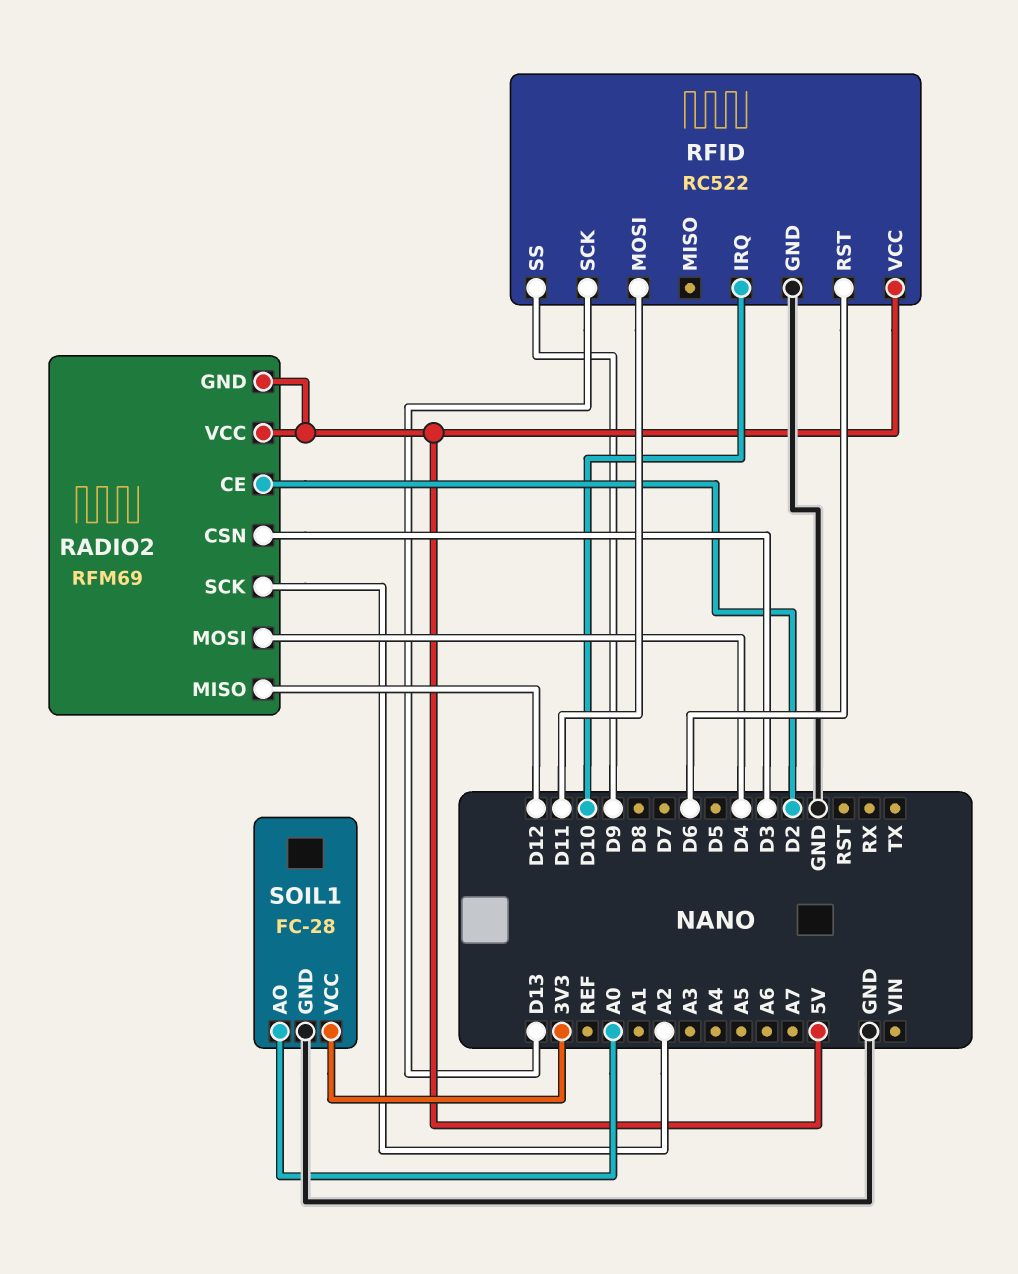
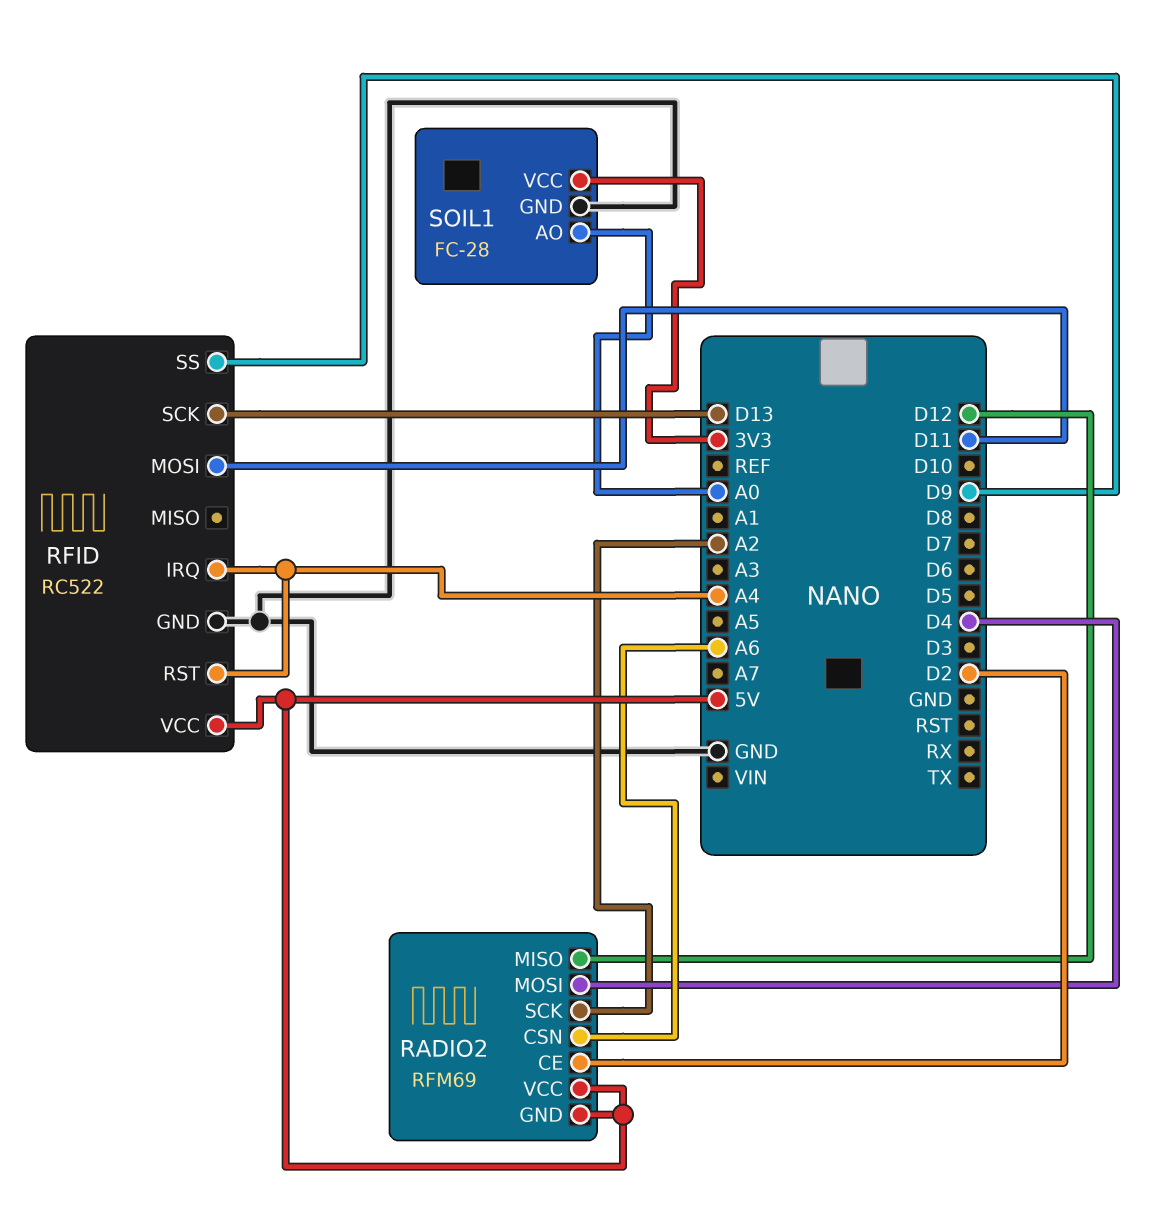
RADIO2 pin CSN: D3 -> A6
RFID pin IRQ: D10 -> A4
RFID pin RST: D6 -> A4

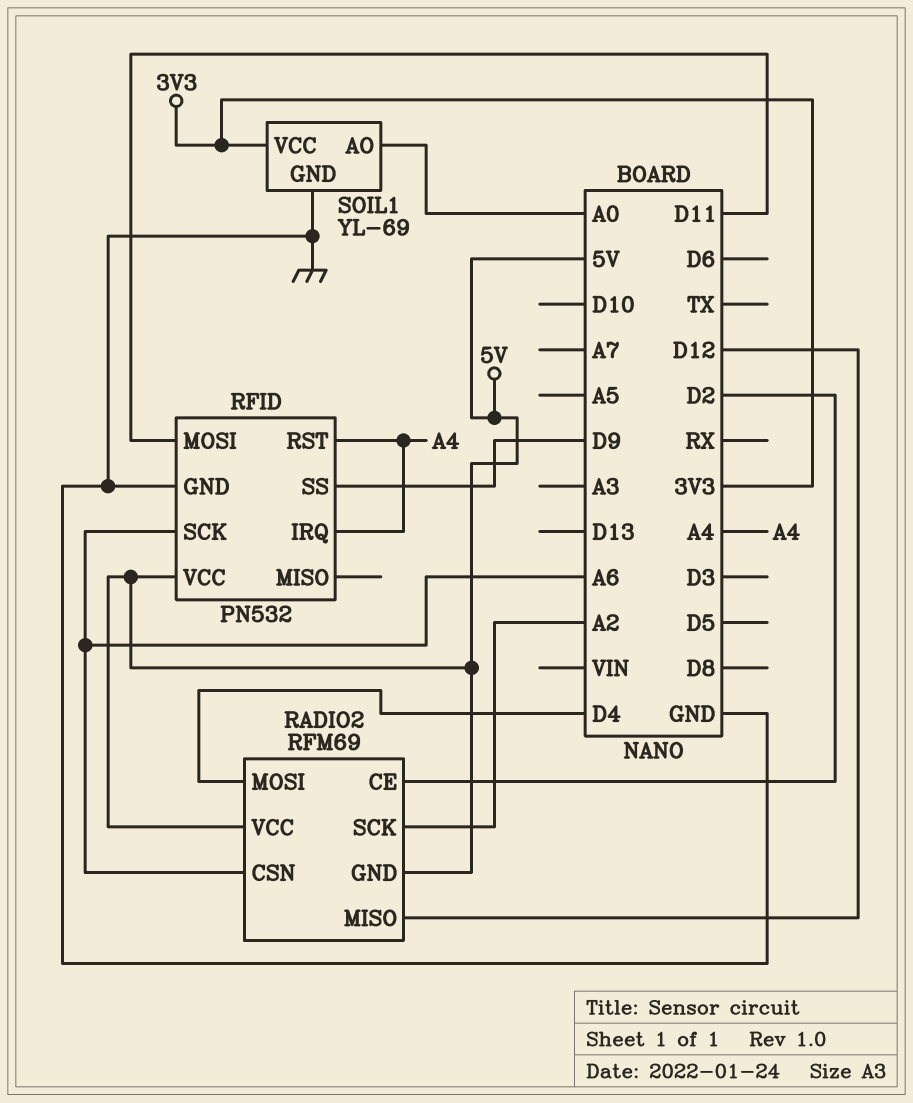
RFID: RC522 -> PN532
RFID pin SCK: D13 -> A6
SOIL1: FC-28 -> YL-69

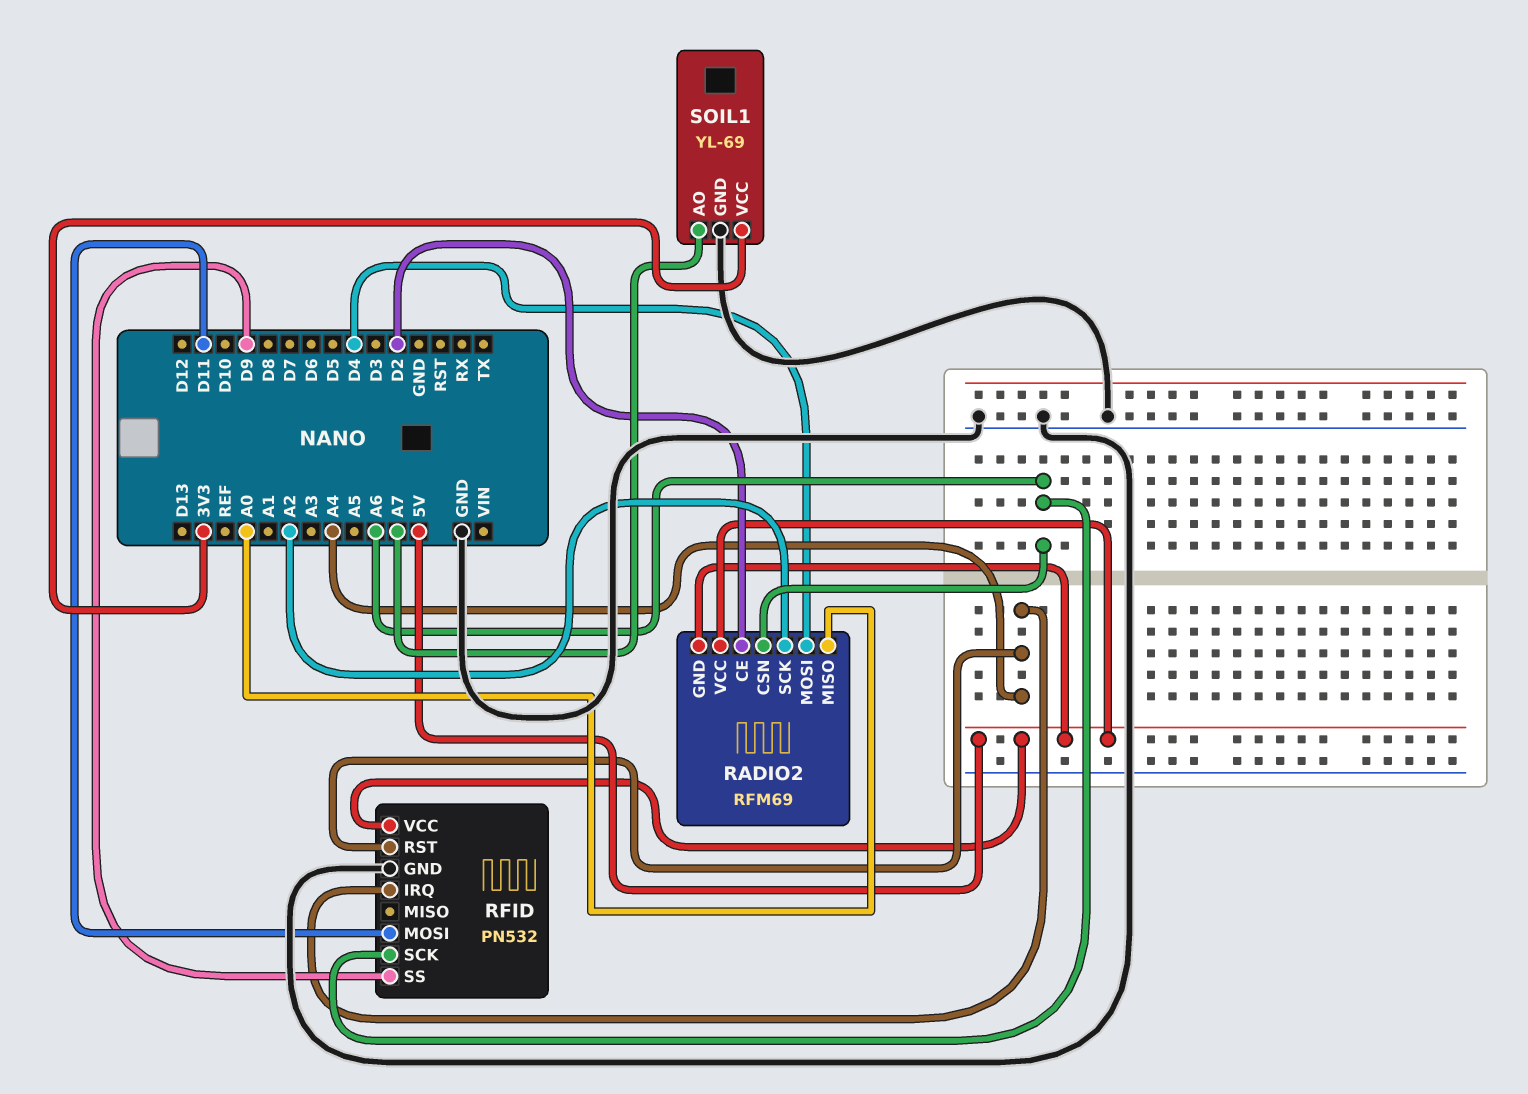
RADIO2 pin MISO: D12 -> A0
SOIL1 pin AO: A0 -> A7

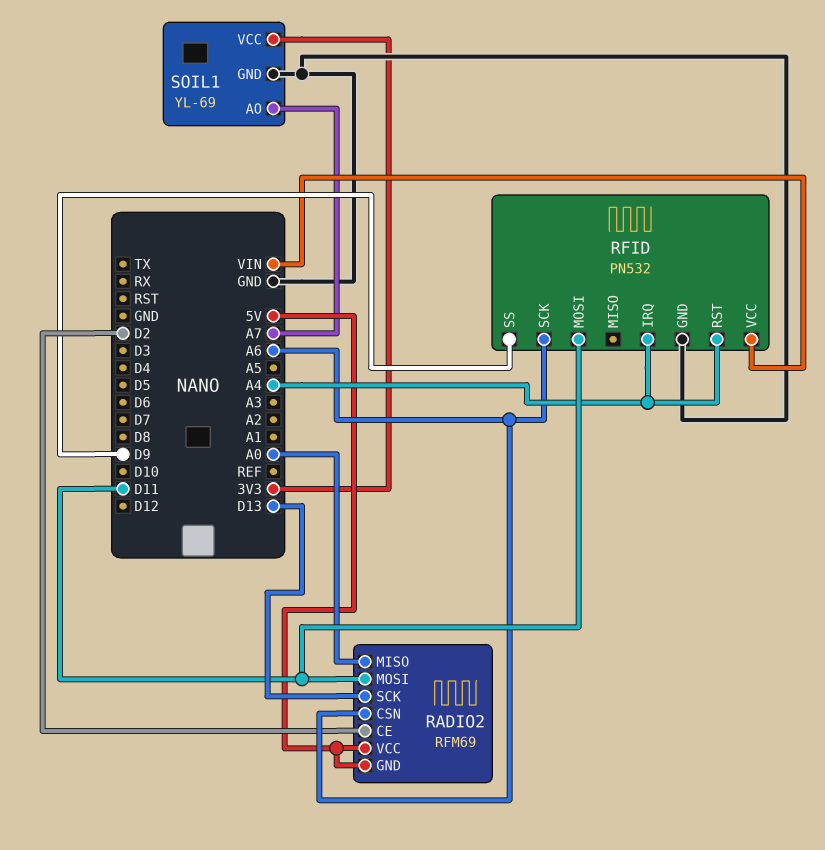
RADIO2 pin MOSI: D4 -> D11
RADIO2 pin SCK: A2 -> D13
RFID pin VCC: 5V -> VIN

